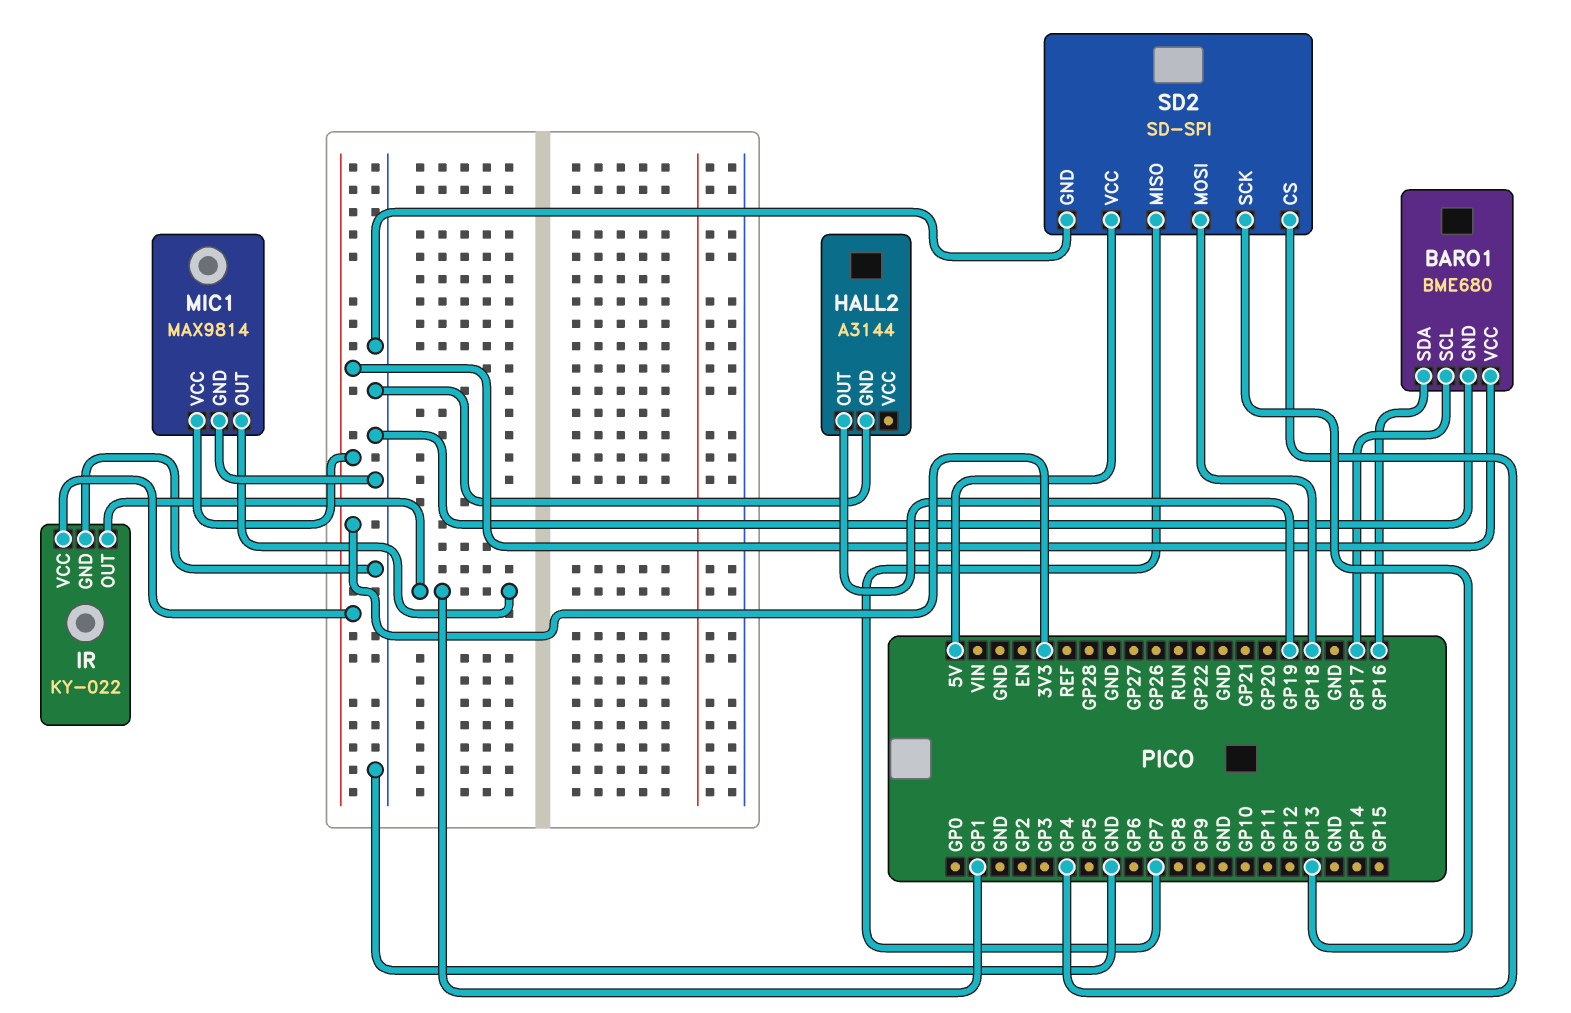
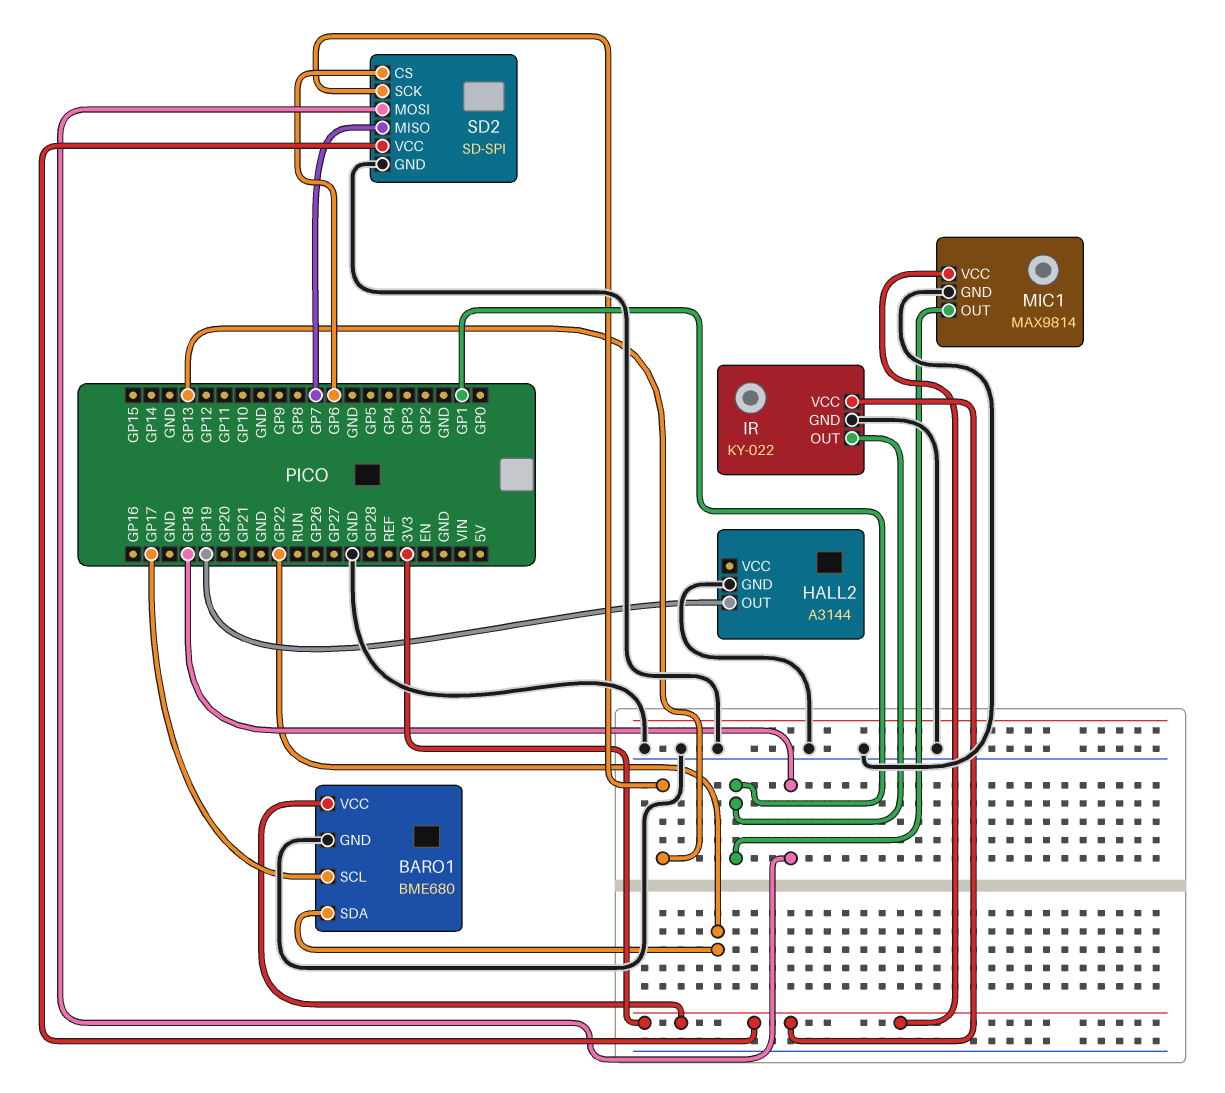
BARO1 pin SDA: GP16 -> GP22
SD2 pin CS: GP4 -> GP6
SD2 pin VCC: 5V -> 3V3

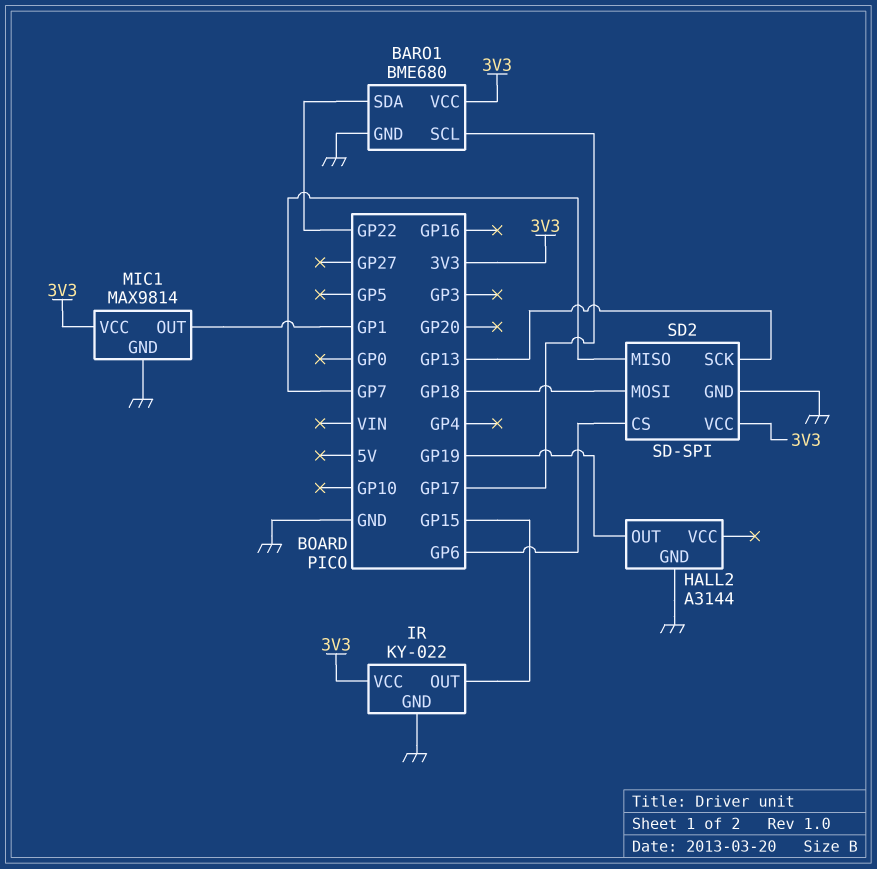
IR pin OUT: GP1 -> GP15

